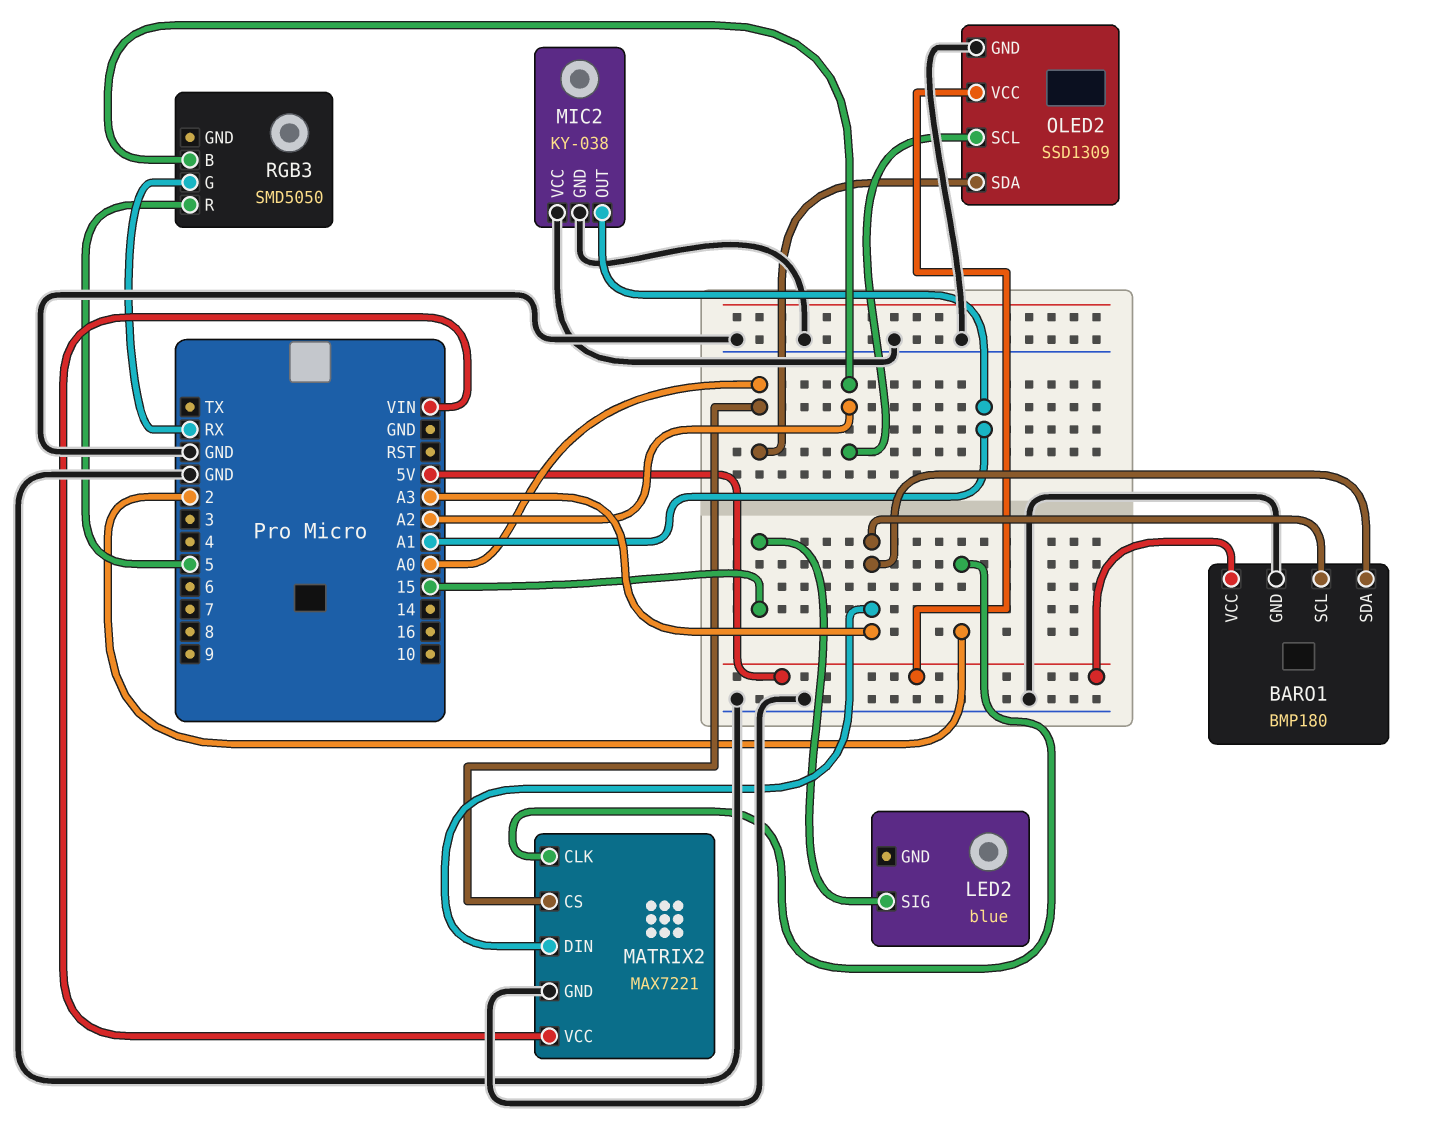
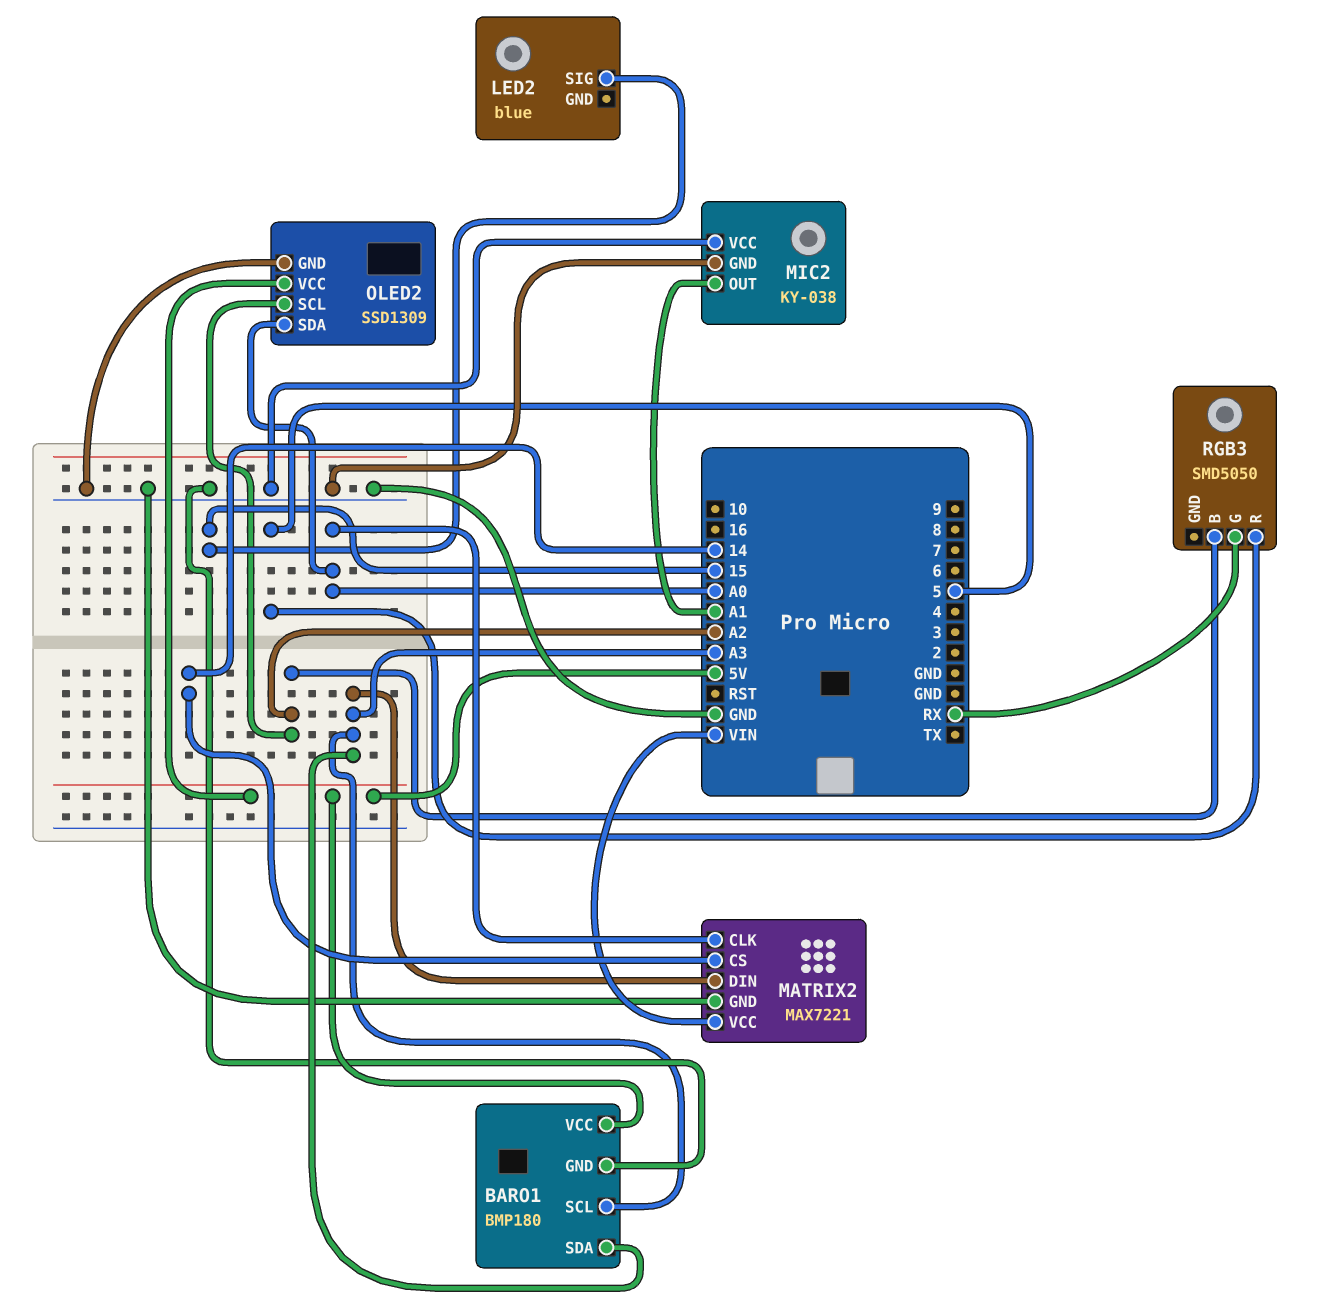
MATRIX2 pin CLK: 2 -> A0
MATRIX2 pin CS: A0 -> 14

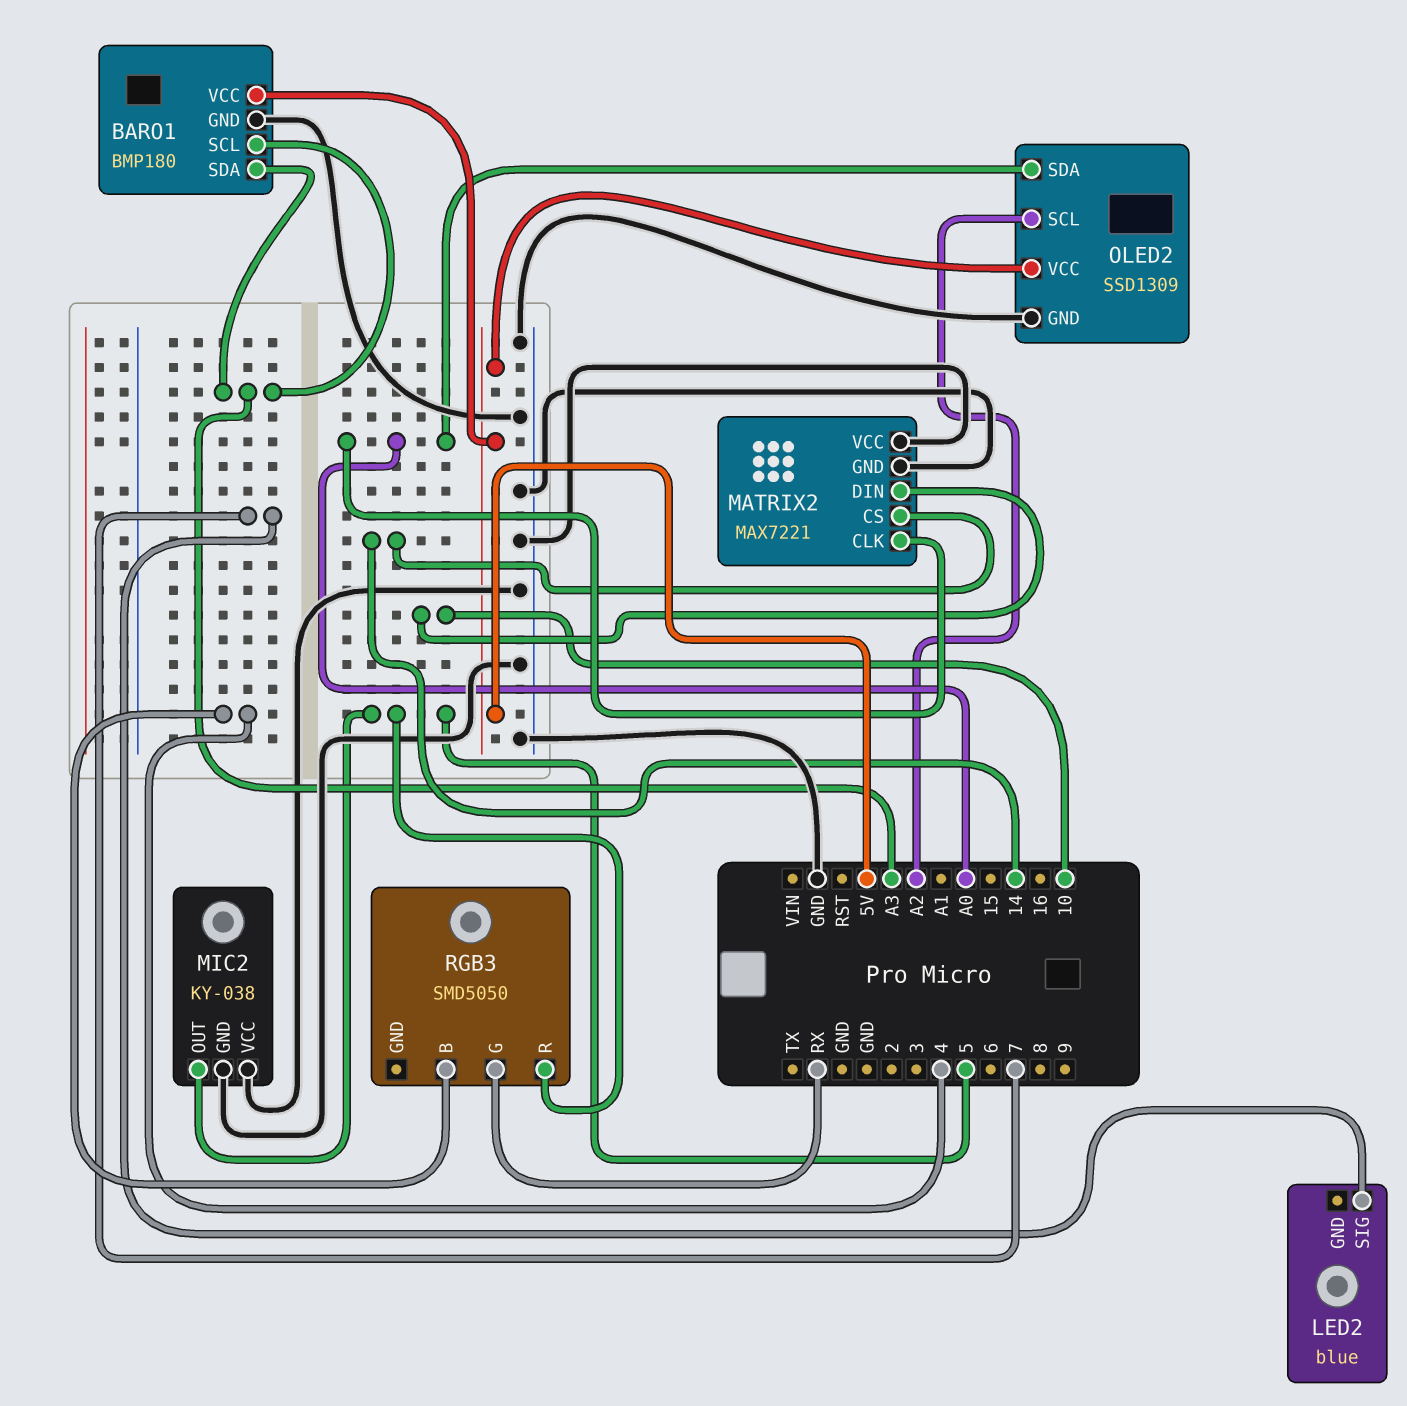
LED2 pin SIG: 15 -> 7
MATRIX2 pin DIN: A3 -> 10
MATRIX2 pin VCC: VIN -> GND
MIC2 pin OUT: A1 -> 5
RGB3 pin B: A2 -> 4

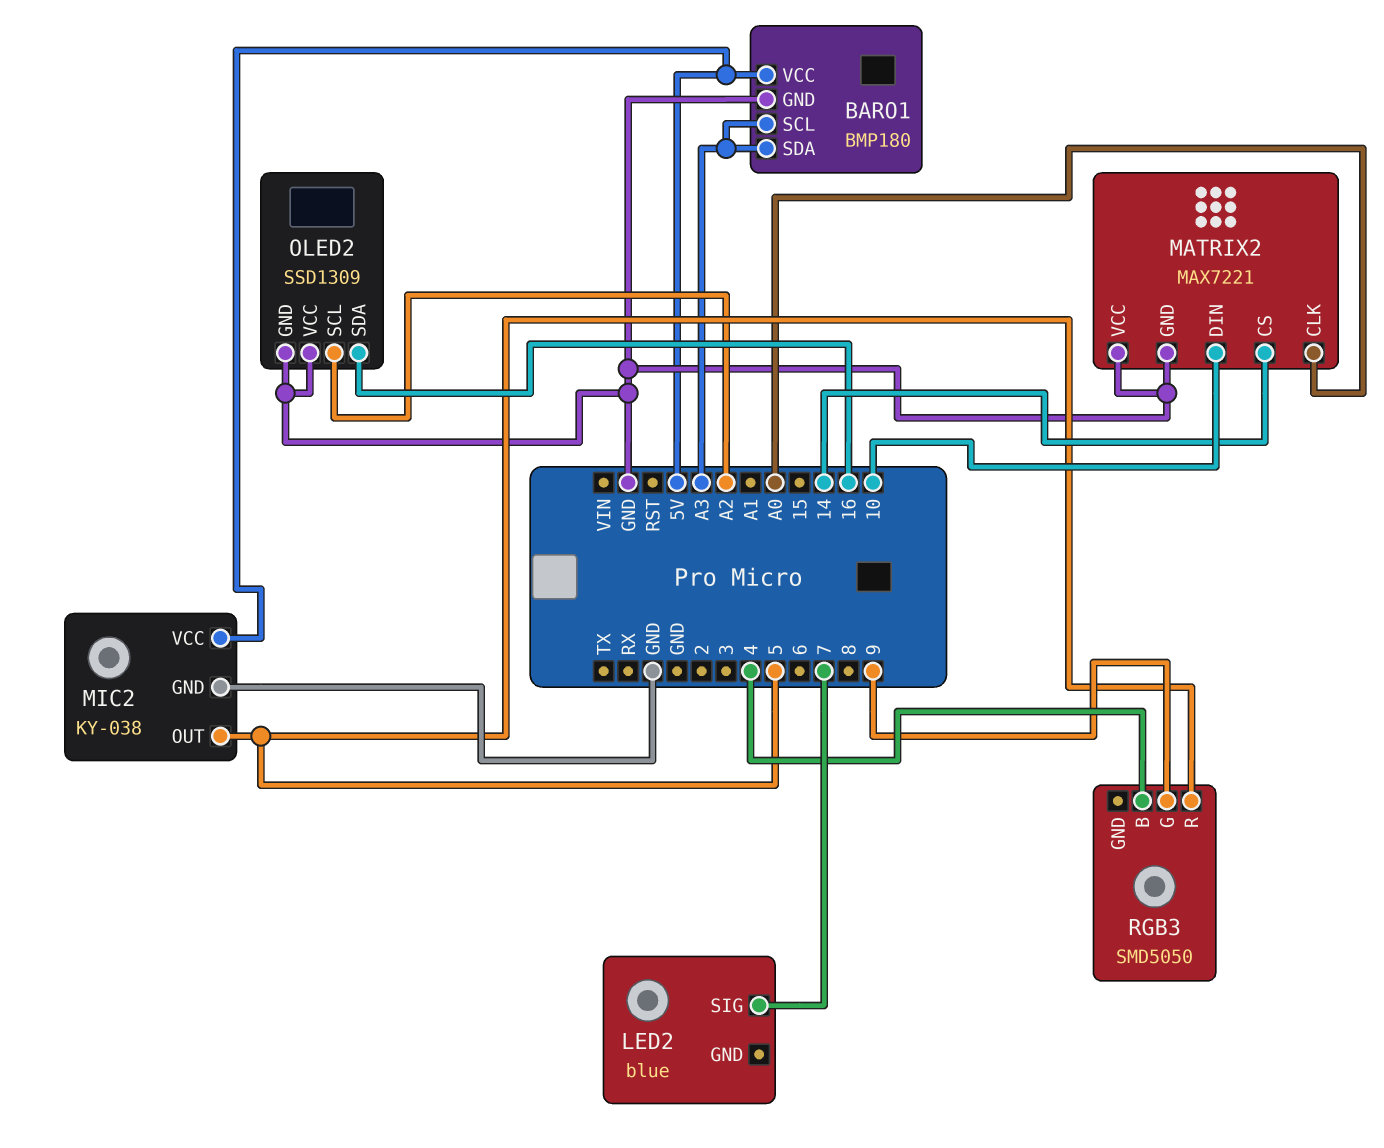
MIC2 pin VCC: GND -> 5V
OLED2 pin SDA: A0 -> 16
OLED2 pin VCC: 5V -> GND
RGB3 pin G: RX -> 9

